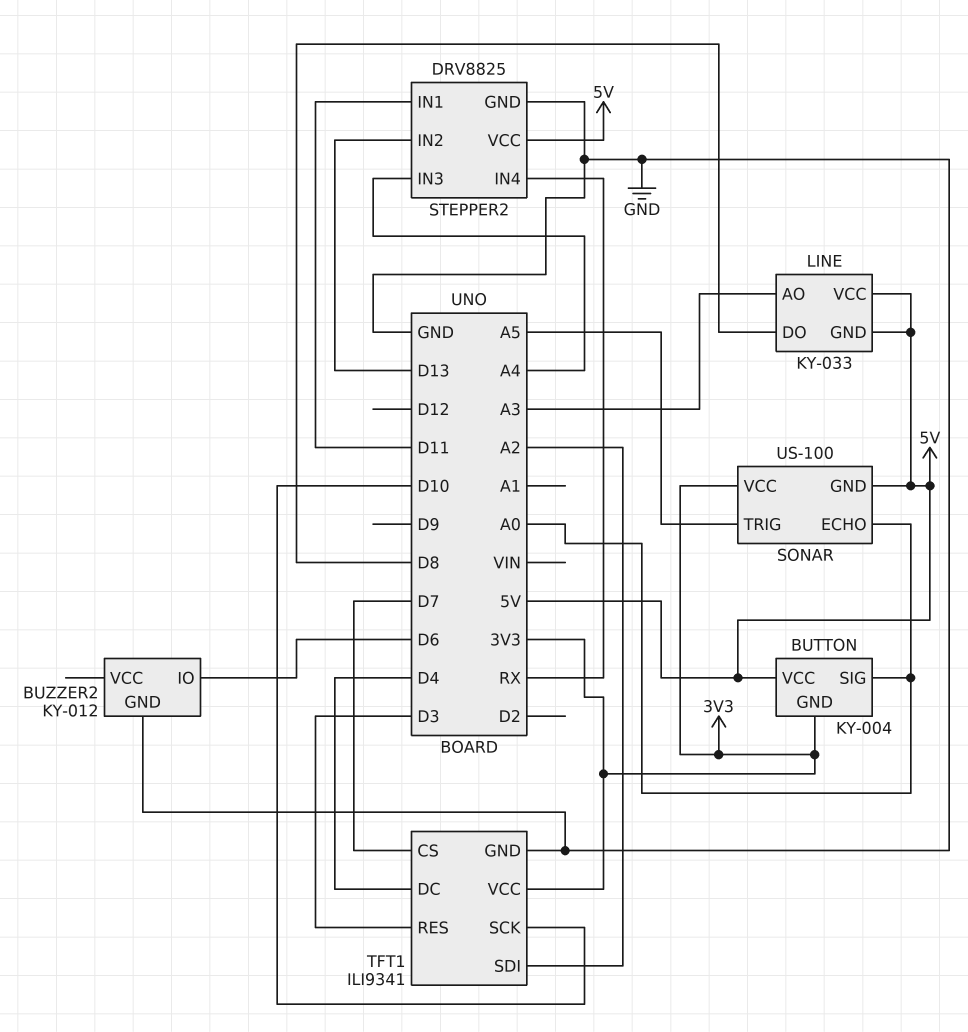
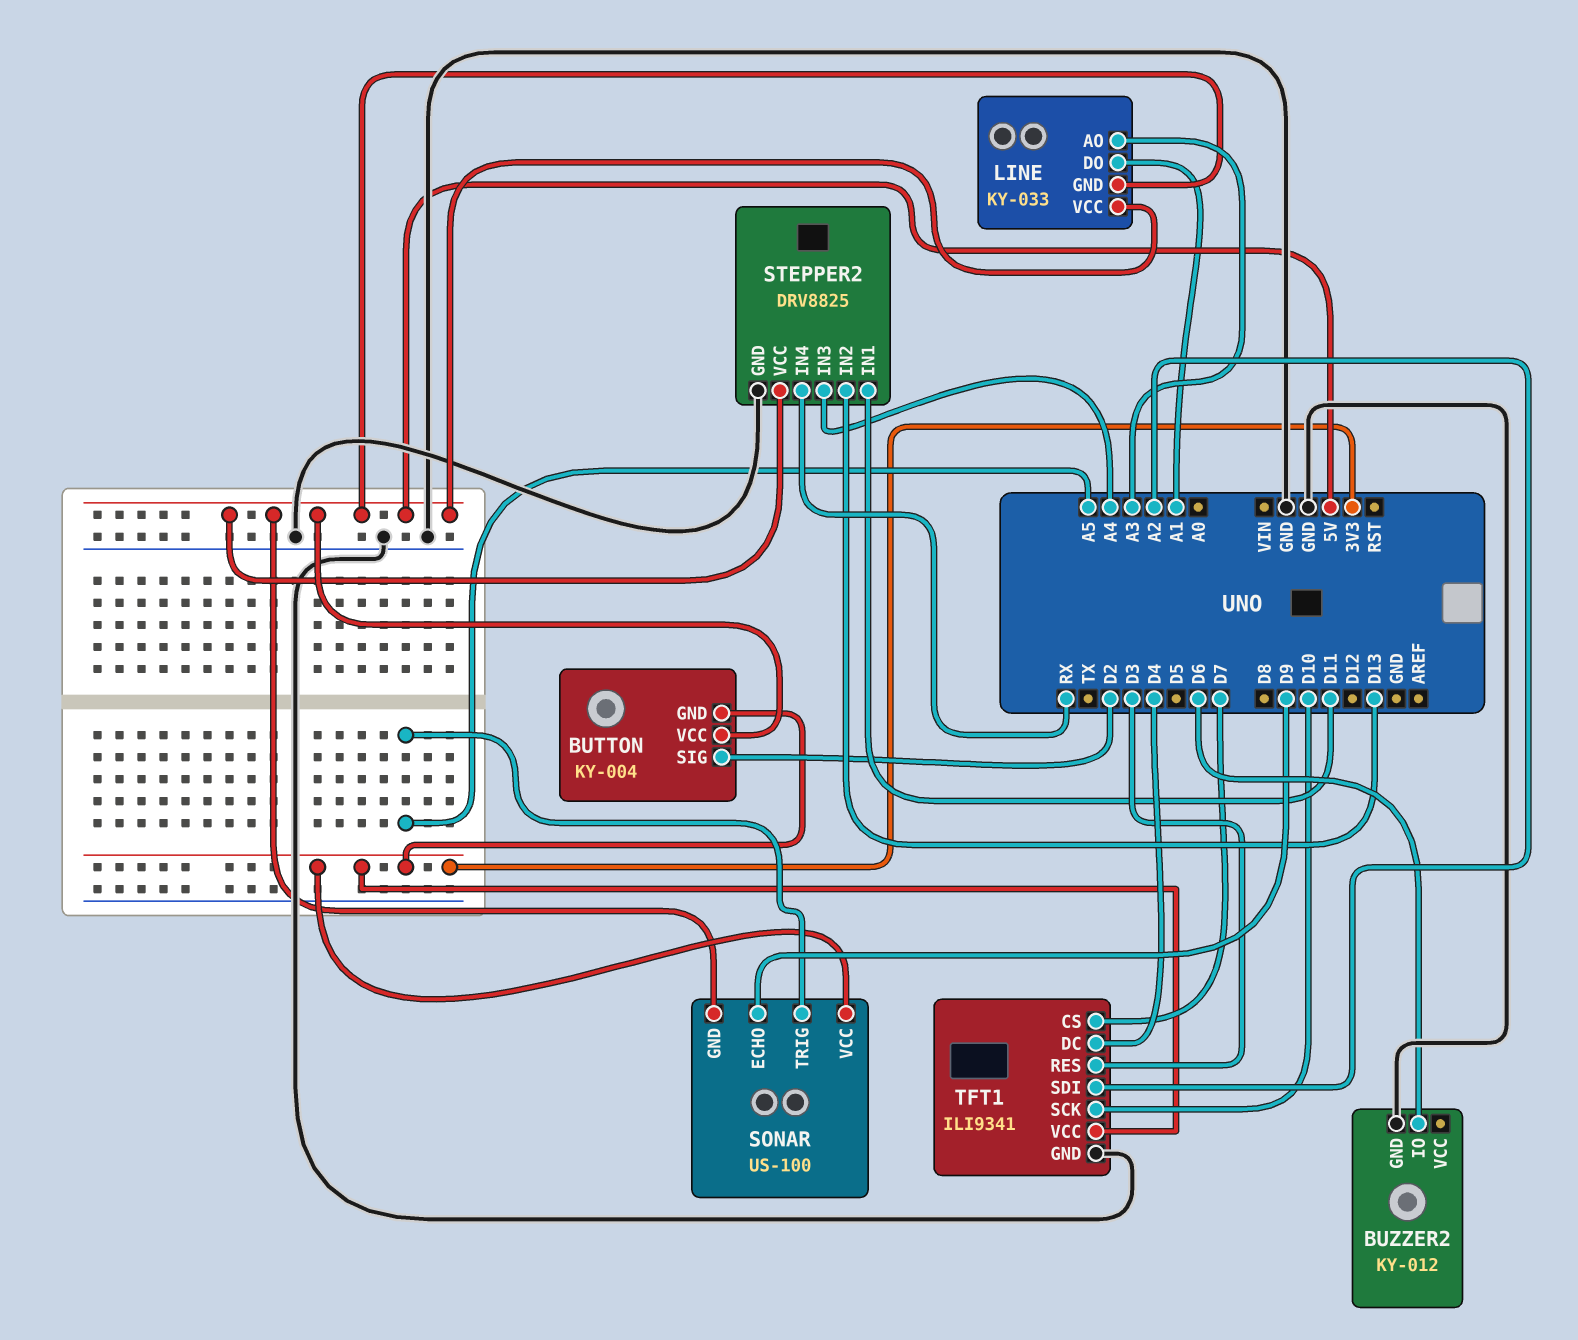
BUTTON pin SIG: A0 -> D2
LINE pin DO: D8 -> A1
SONAR pin ECHO: A0 -> D9

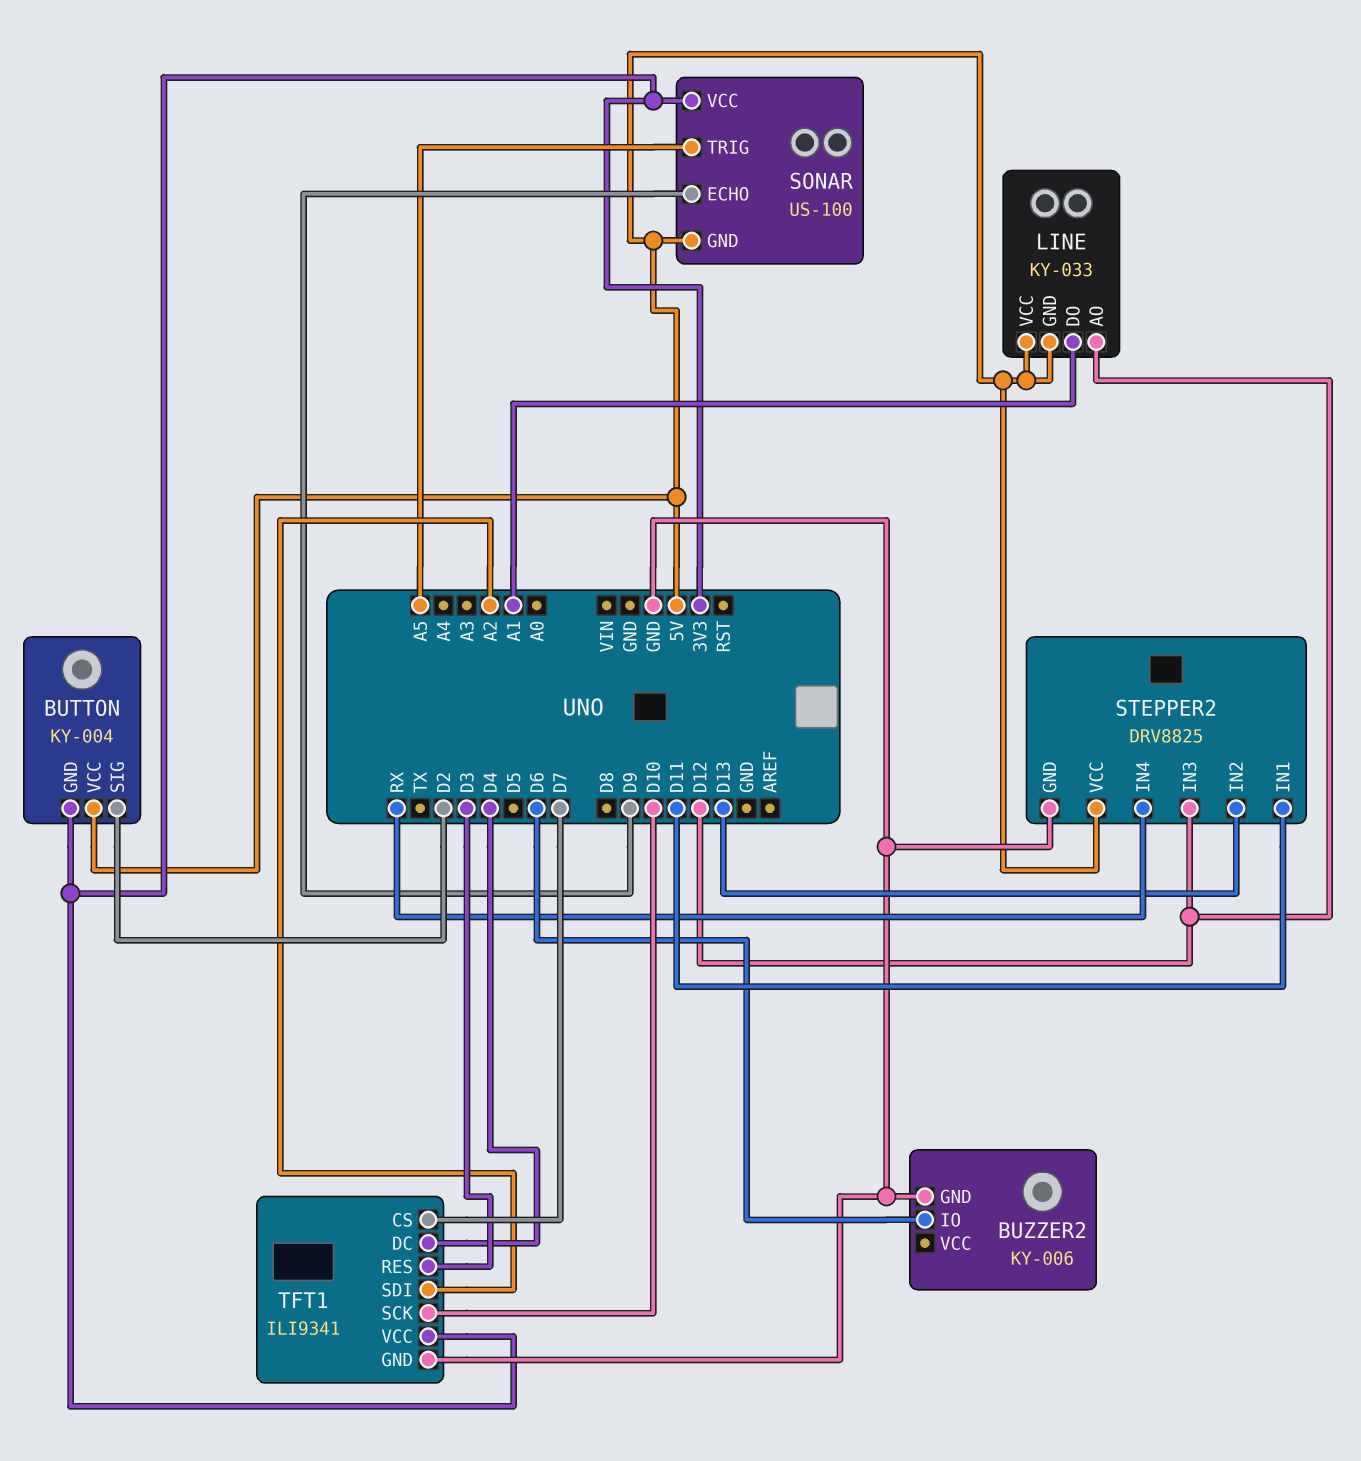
BUZZER2: KY-012 -> KY-006
LINE pin AO: A3 -> D12
STEPPER2 pin IN3: A4 -> D12

